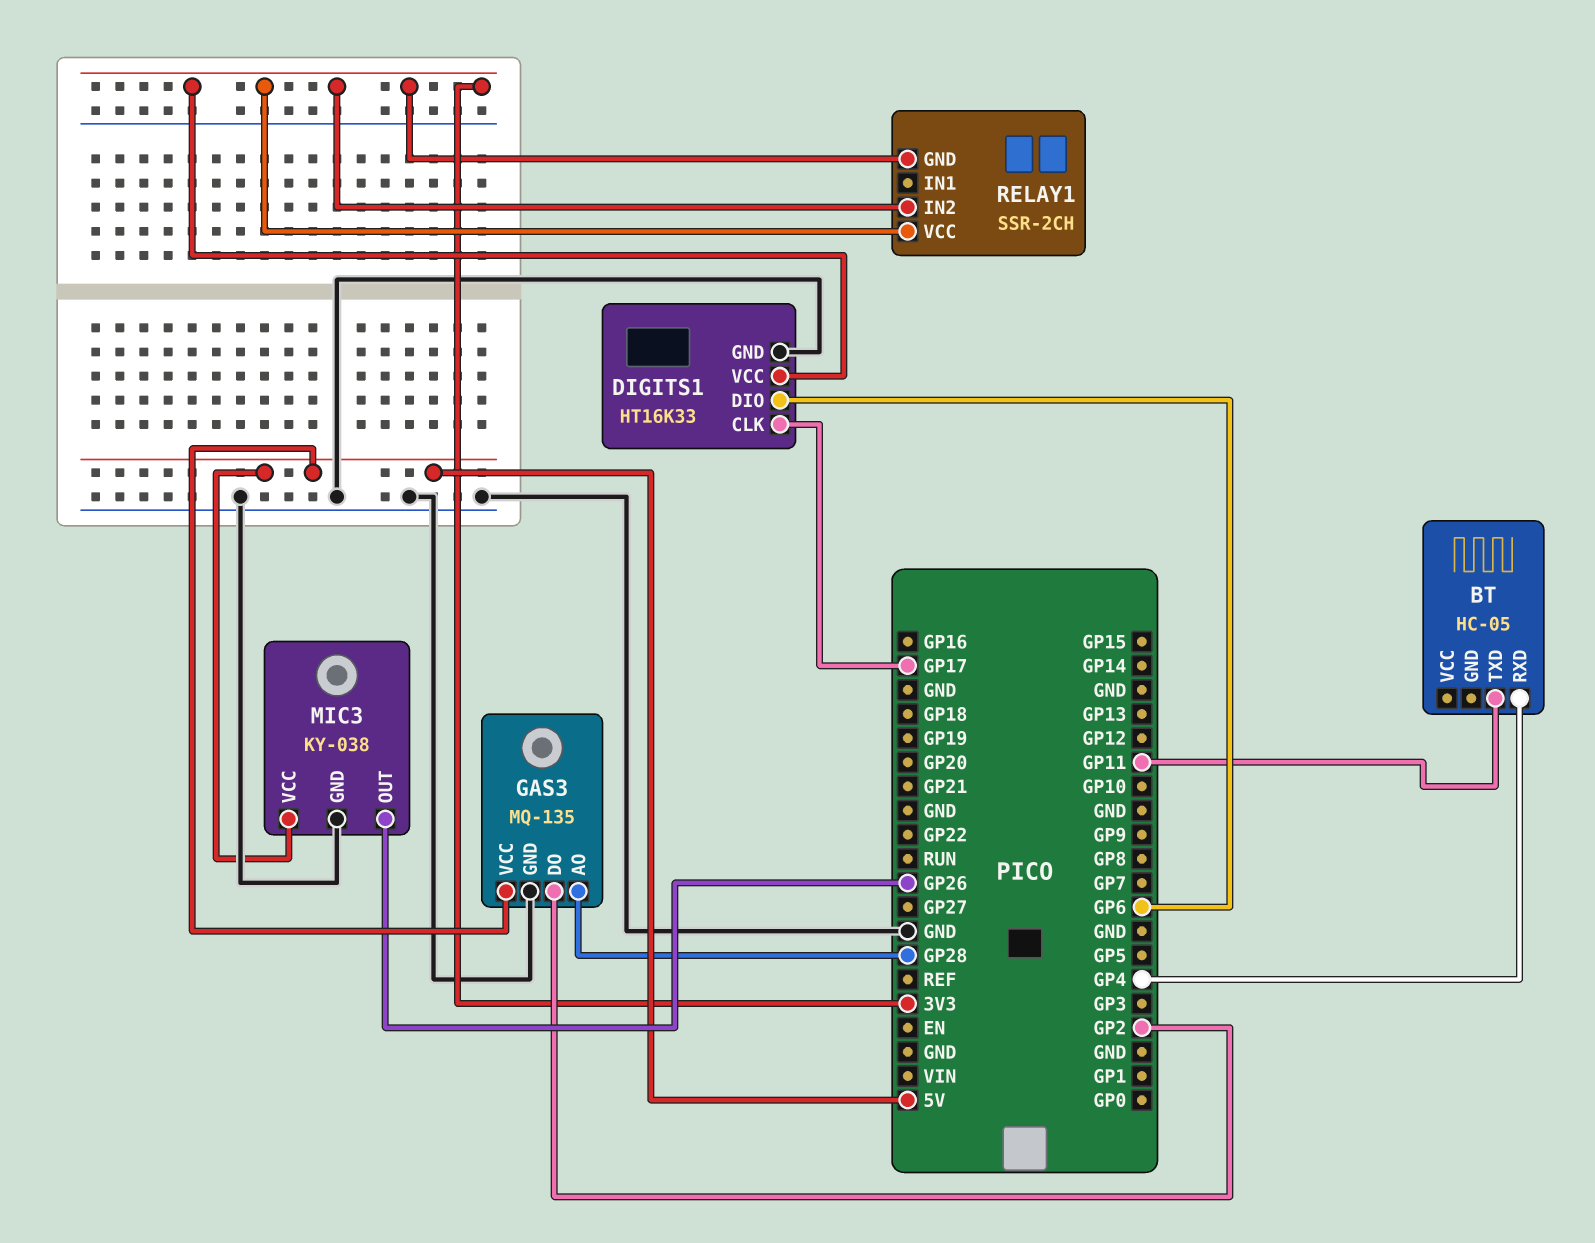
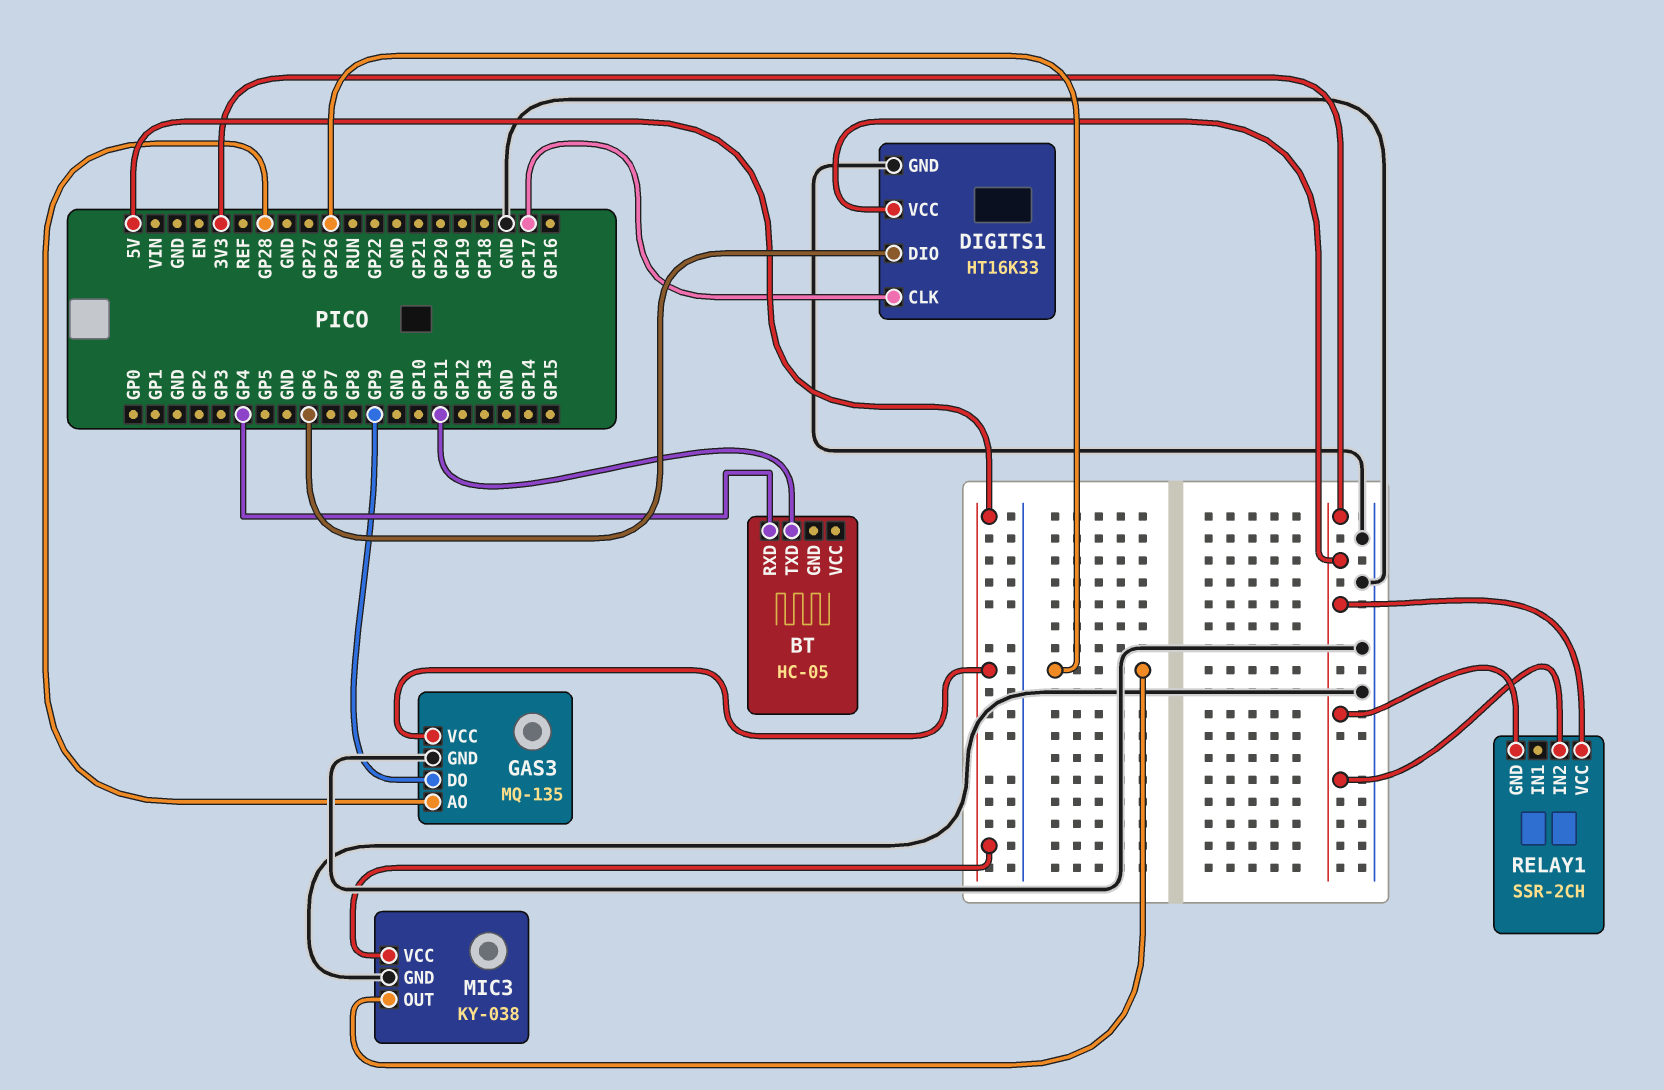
GAS3 pin DO: GP2 -> GP9

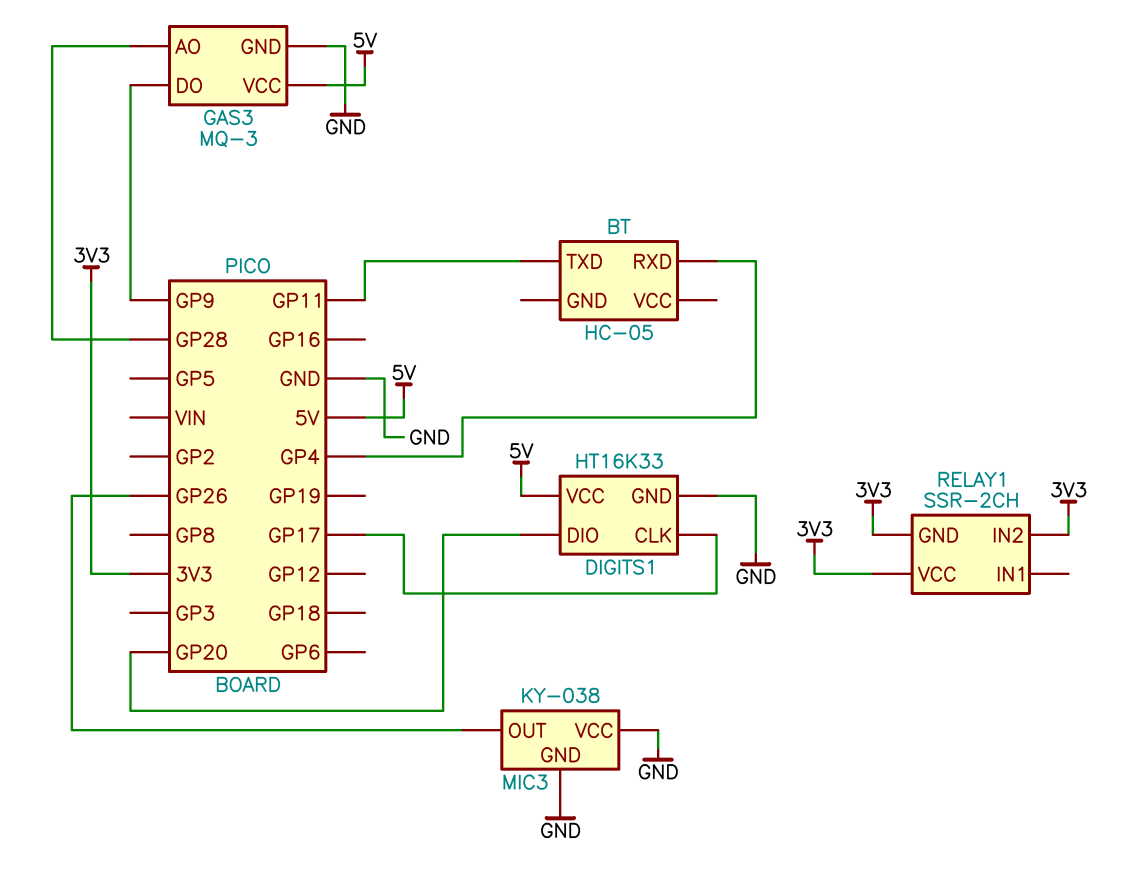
DIGITS1 pin DIO: GP6 -> GP20
DIGITS1 pin VCC: 3V3 -> 5V
GAS3: MQ-135 -> MQ-3
MIC3 pin VCC: 5V -> GND

